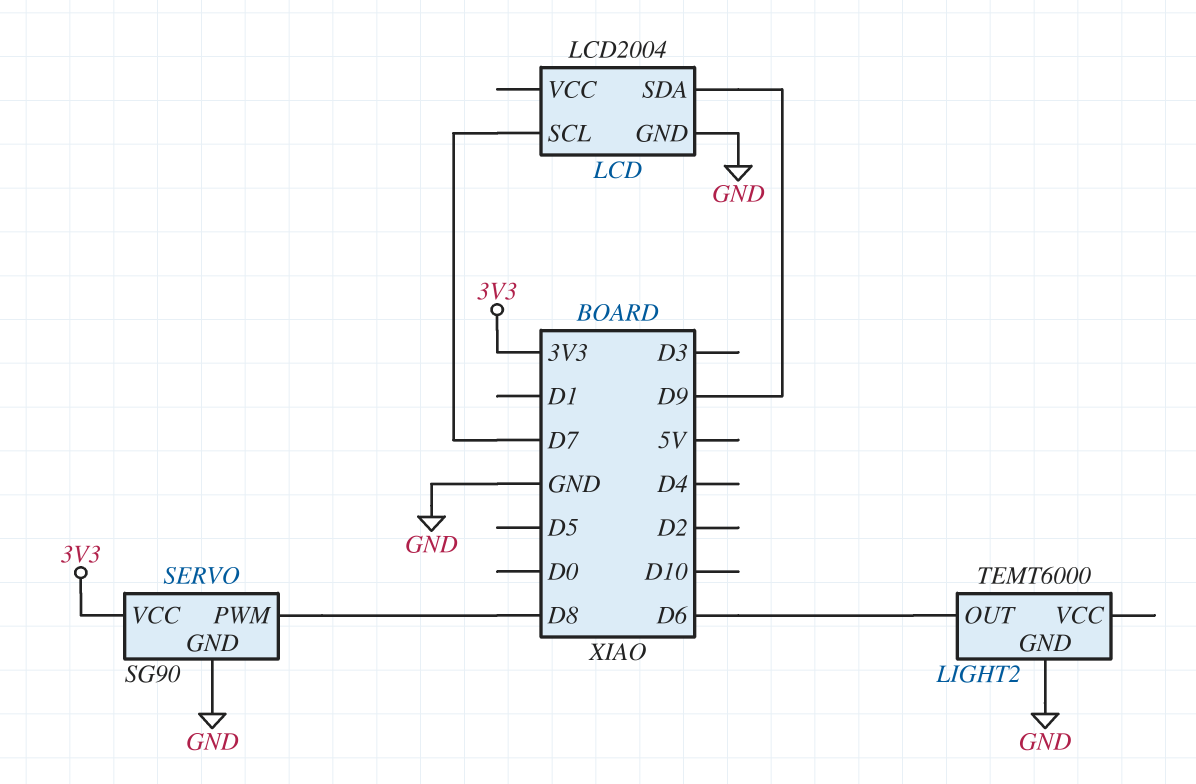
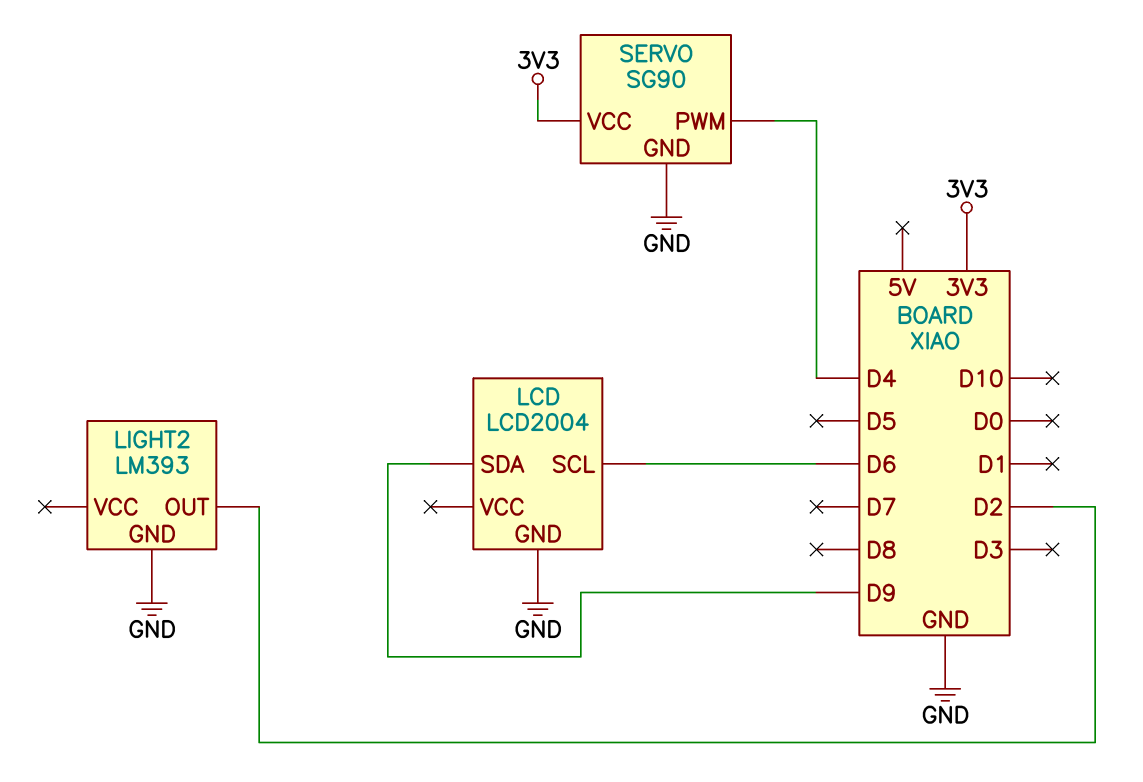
LCD pin SCL: D7 -> D6
LIGHT2: TEMT6000 -> LM393
LIGHT2 pin OUT: D6 -> D2
SERVO pin PWM: D8 -> D4

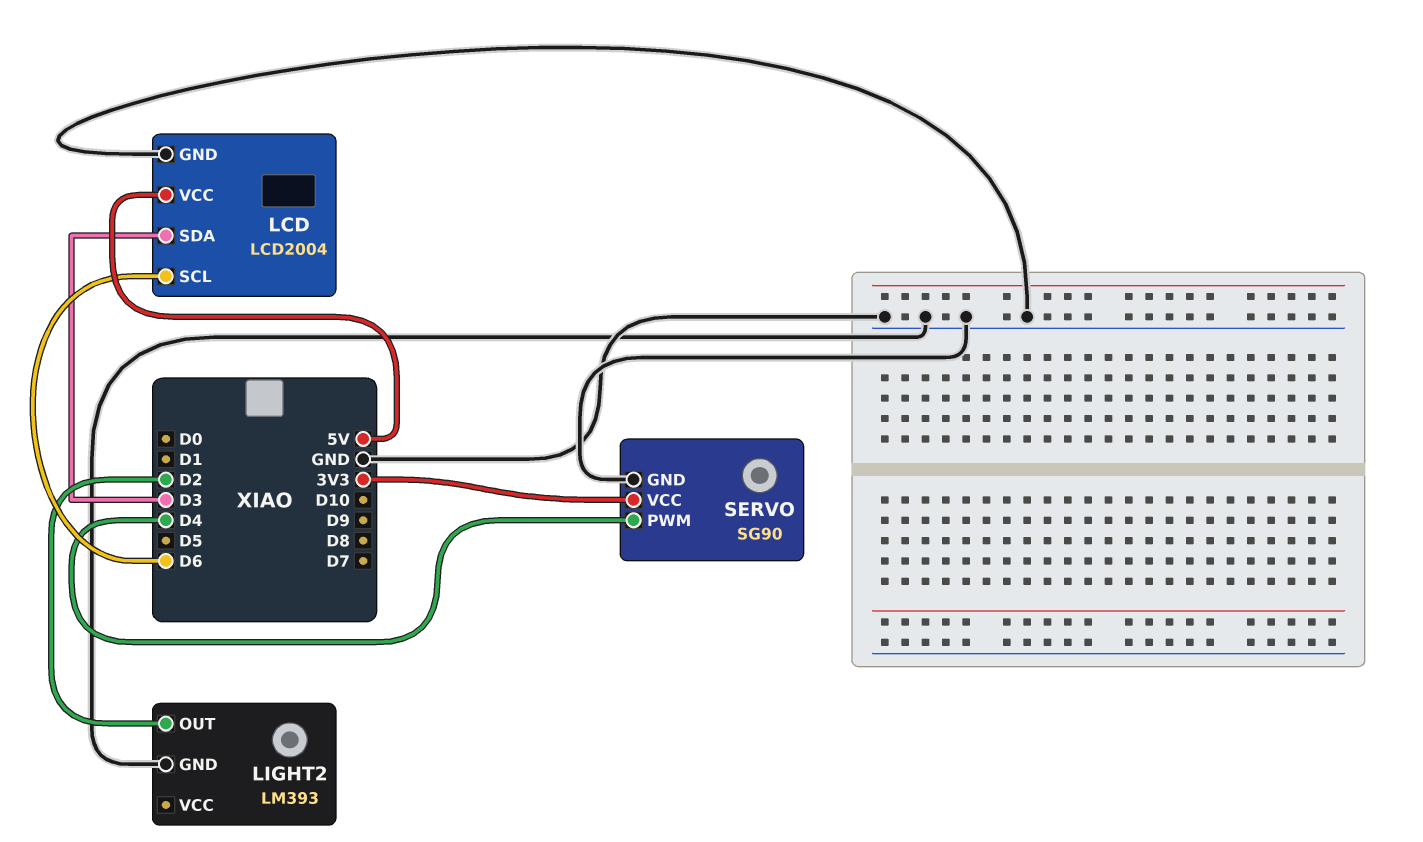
LCD pin SDA: D9 -> D3
LCD pin VCC: none -> 5V

